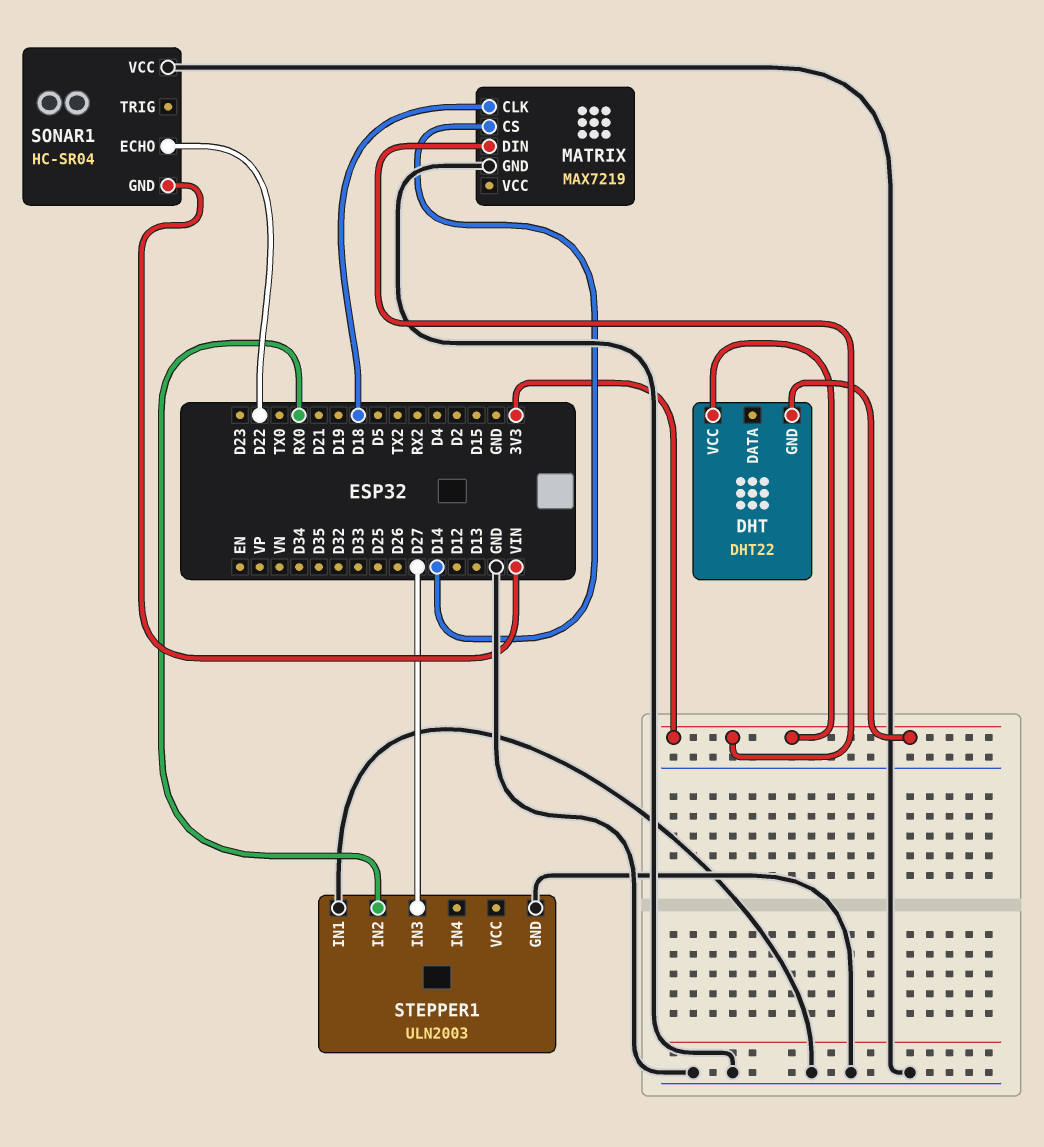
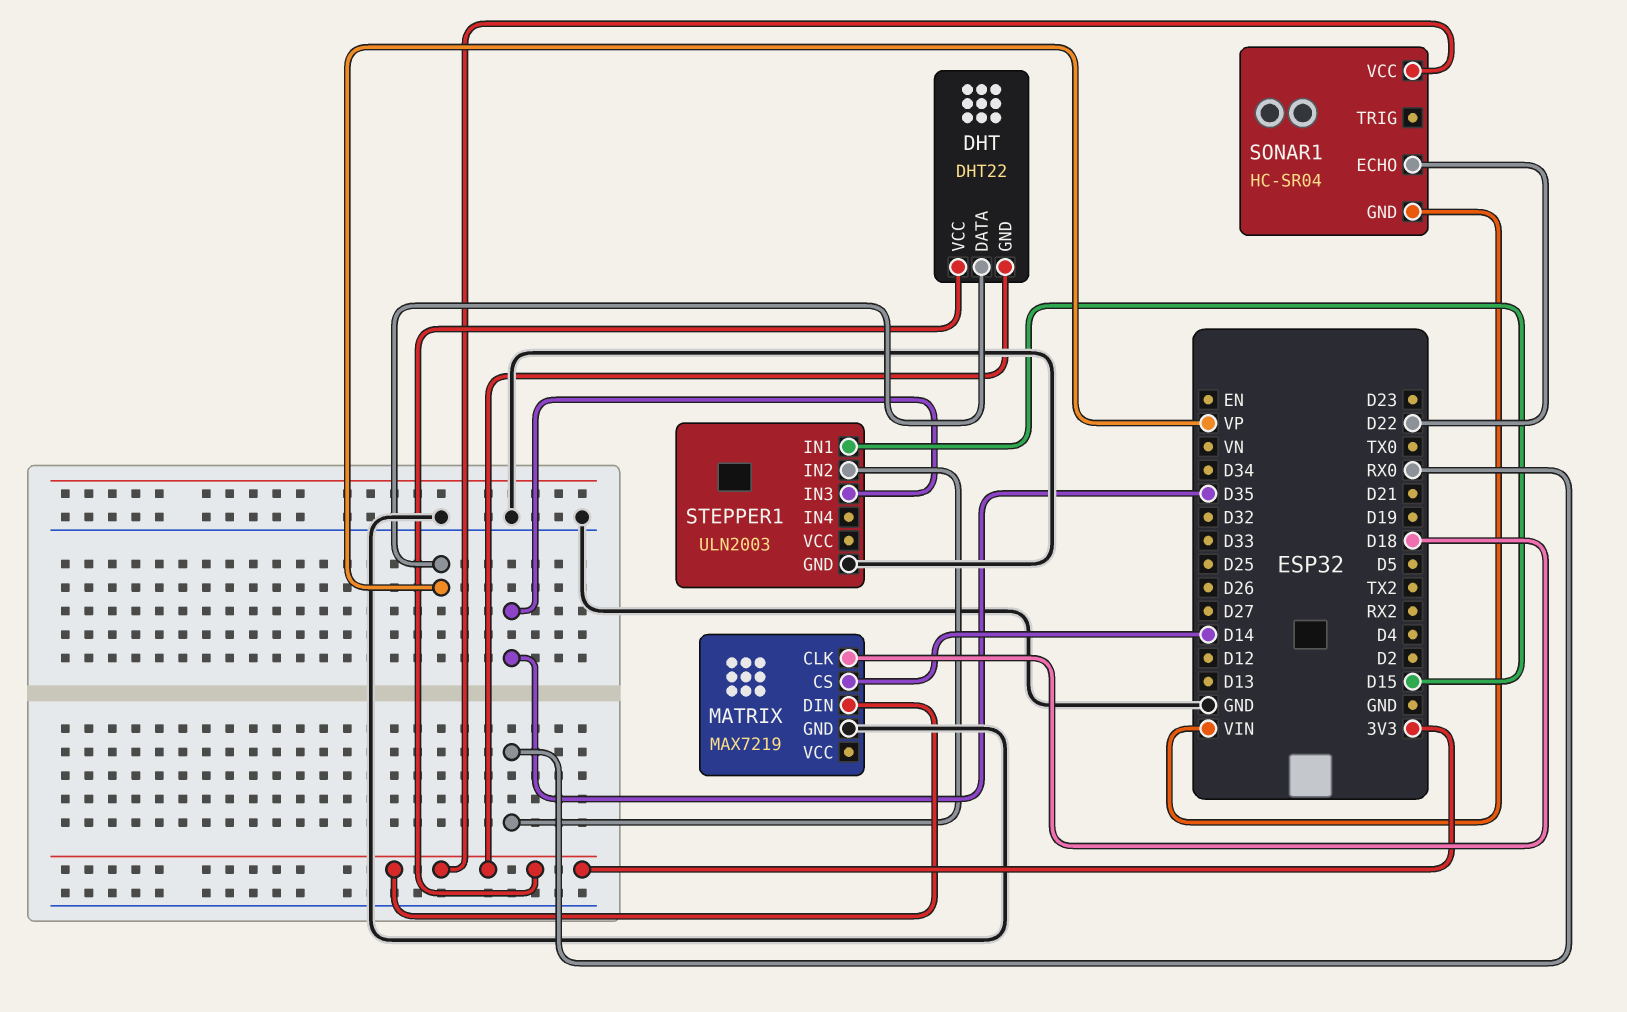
DHT pin DATA: none -> VP
SONAR1 pin VCC: GND -> 3V3
STEPPER1 pin IN1: GND -> D15
STEPPER1 pin IN3: D27 -> D35

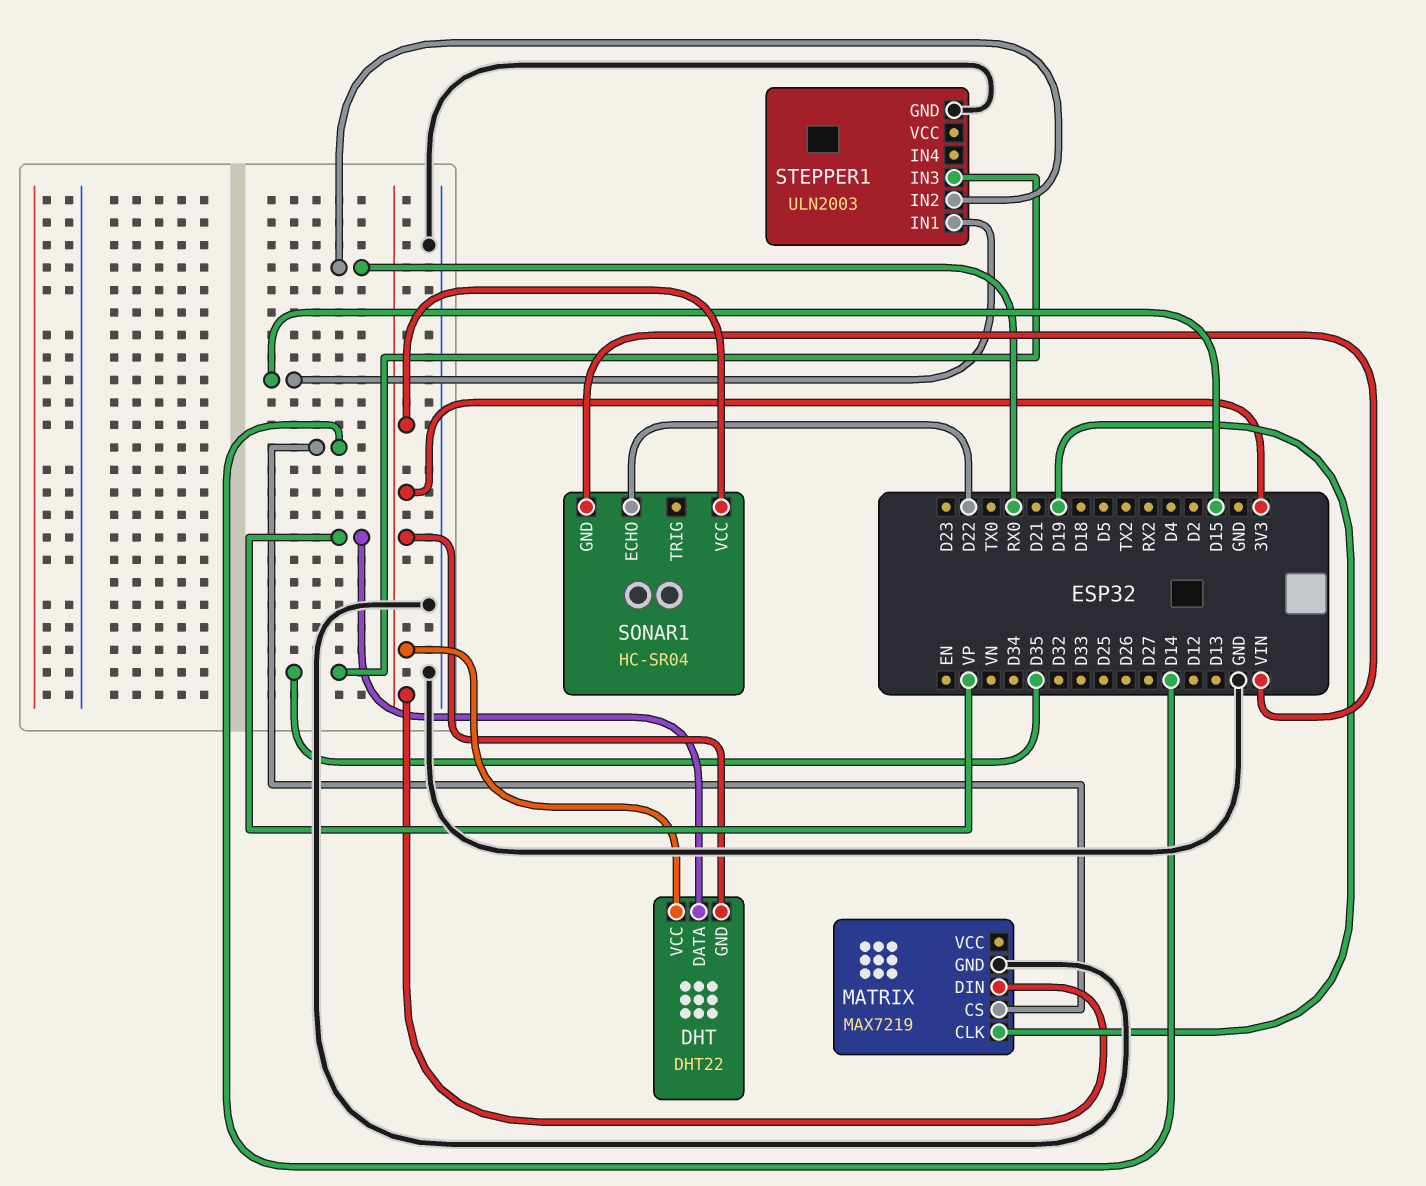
MATRIX pin CLK: D18 -> D19

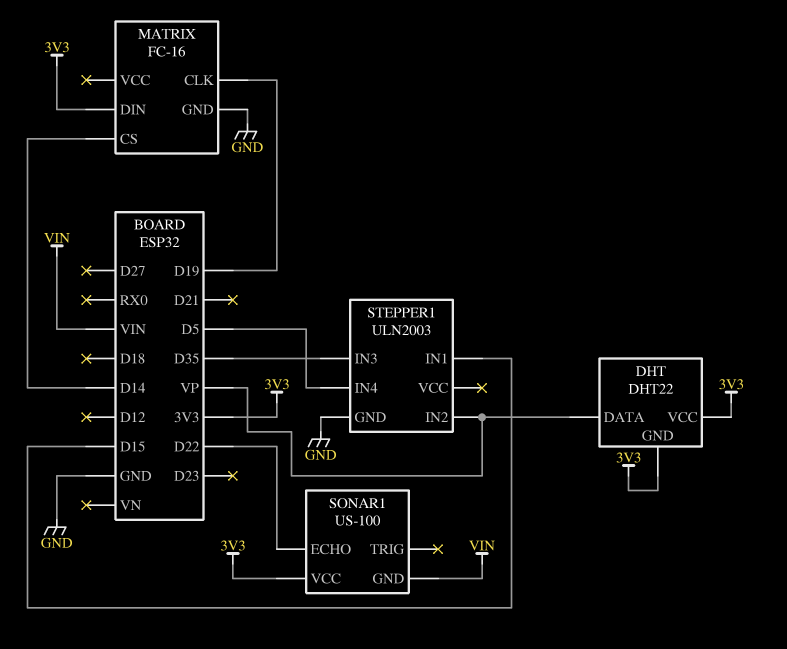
MATRIX: MAX7219 -> FC-16
SONAR1: HC-SR04 -> US-100
STEPPER1 pin IN2: RX0 -> VP
STEPPER1 pin IN4: none -> D5

